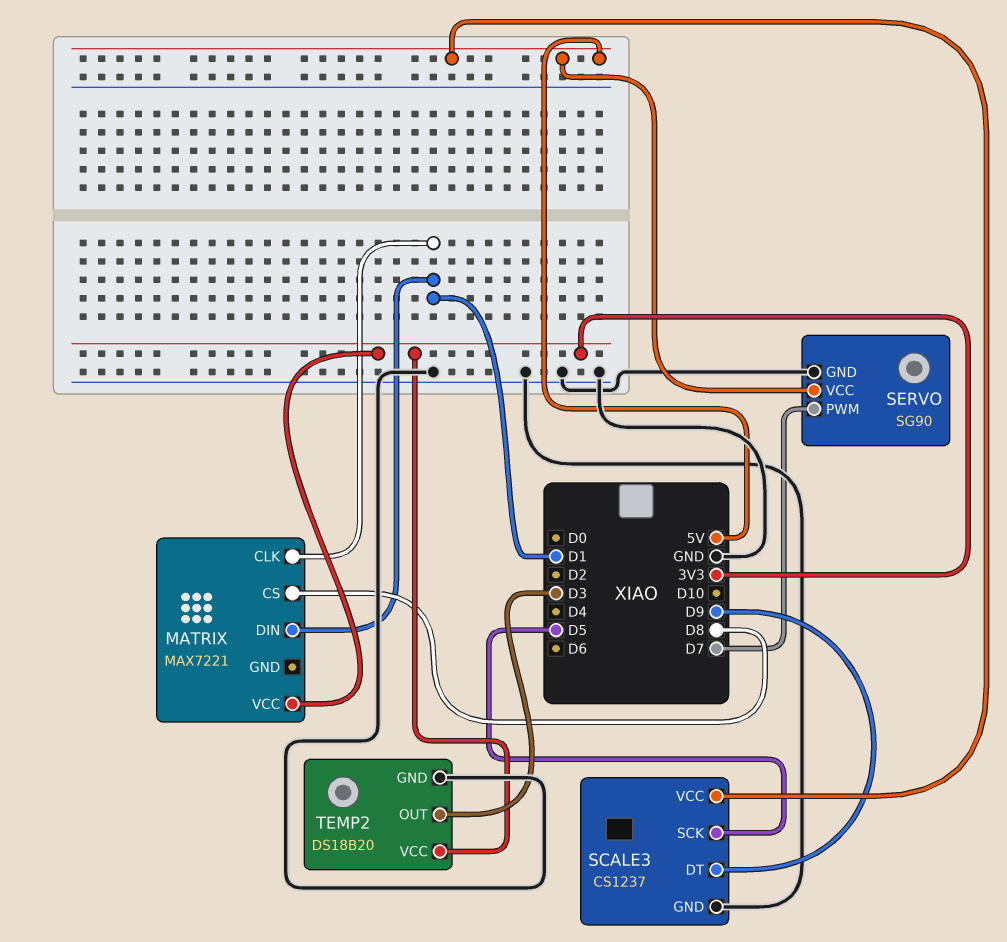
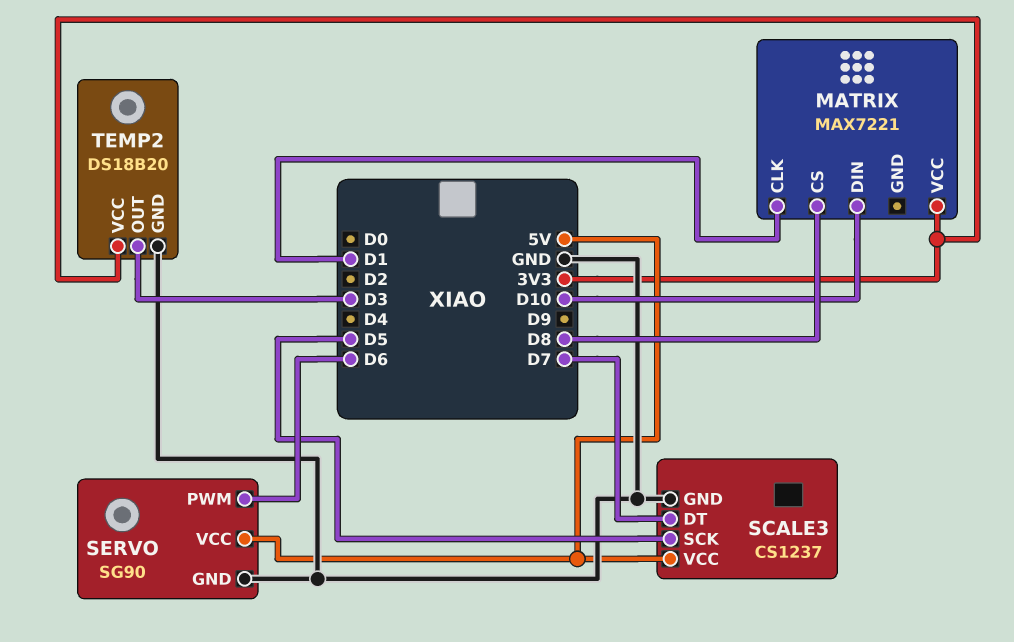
MATRIX pin DIN: D1 -> D10
SCALE3 pin DT: D9 -> D7
SERVO pin PWM: D7 -> D6

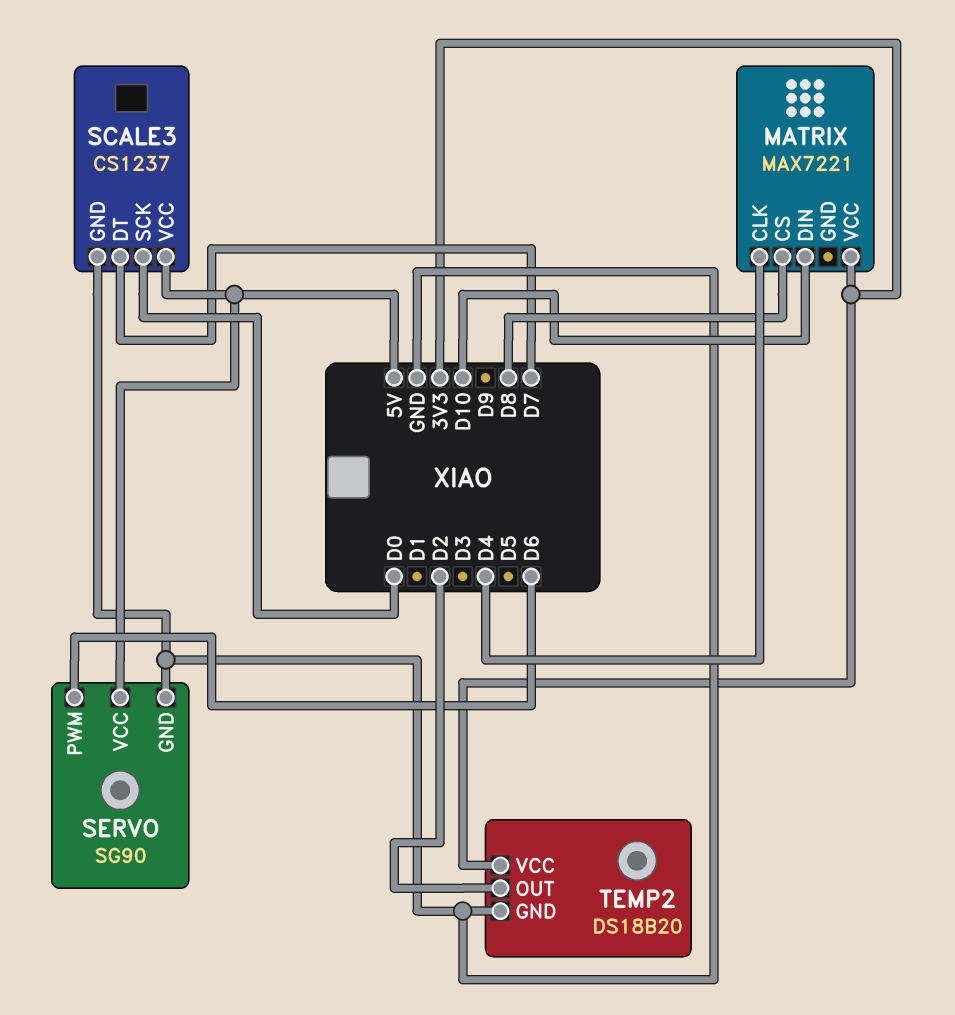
MATRIX pin CLK: D1 -> D4
SCALE3 pin SCK: D5 -> D0
TEMP2 pin OUT: D3 -> D2

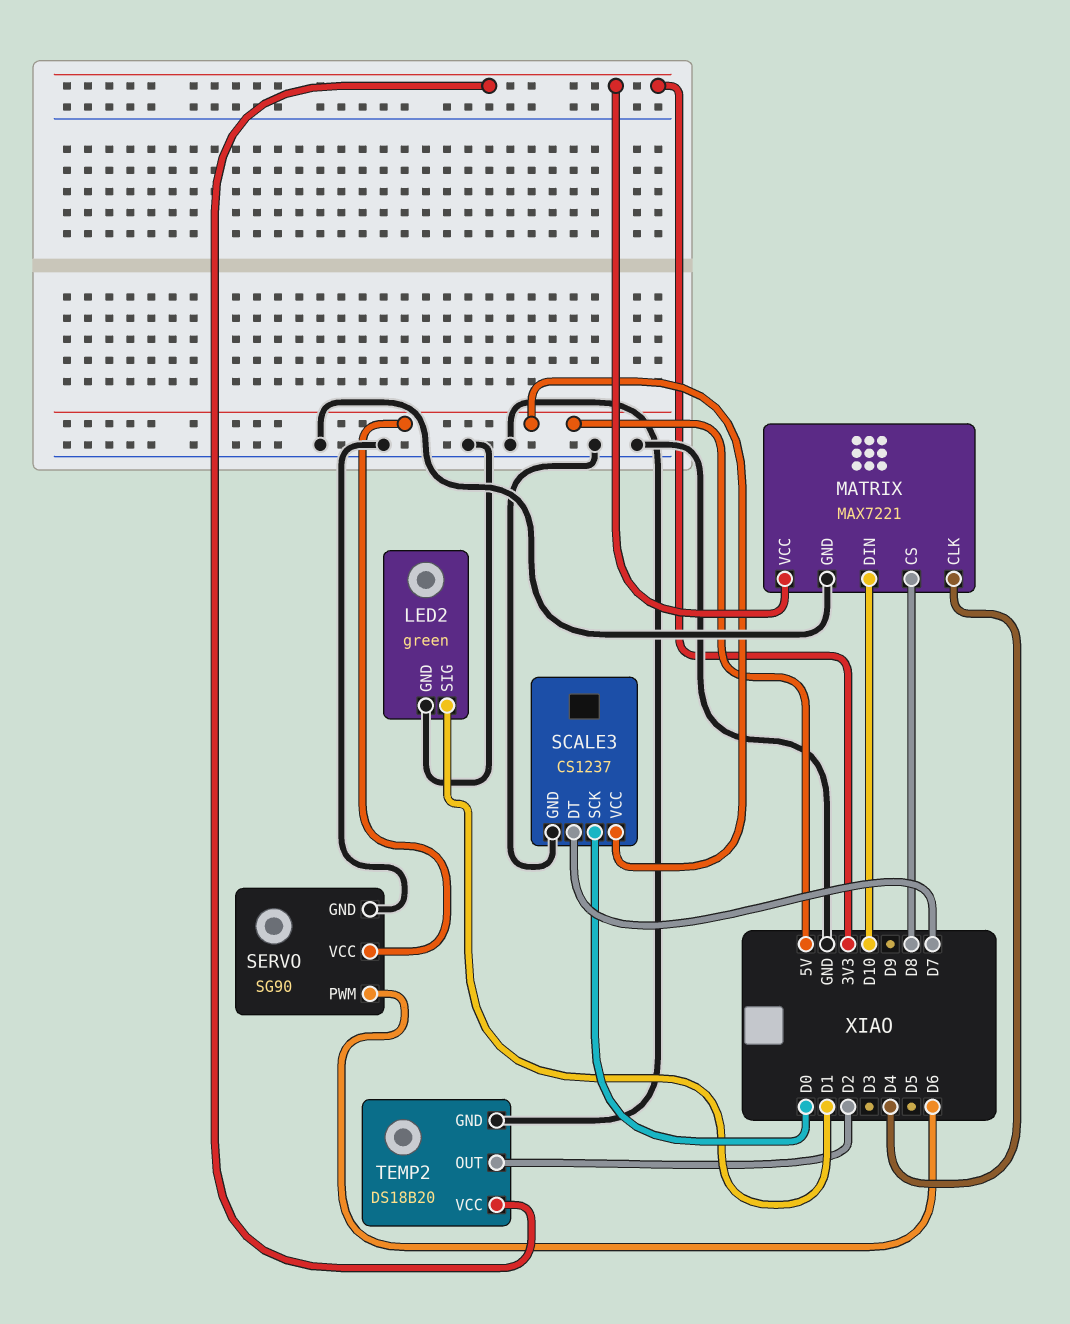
LED2: none -> green
LED2 pin GND: none -> GND
LED2 pin SIG: none -> D1
MATRIX pin GND: none -> GND

